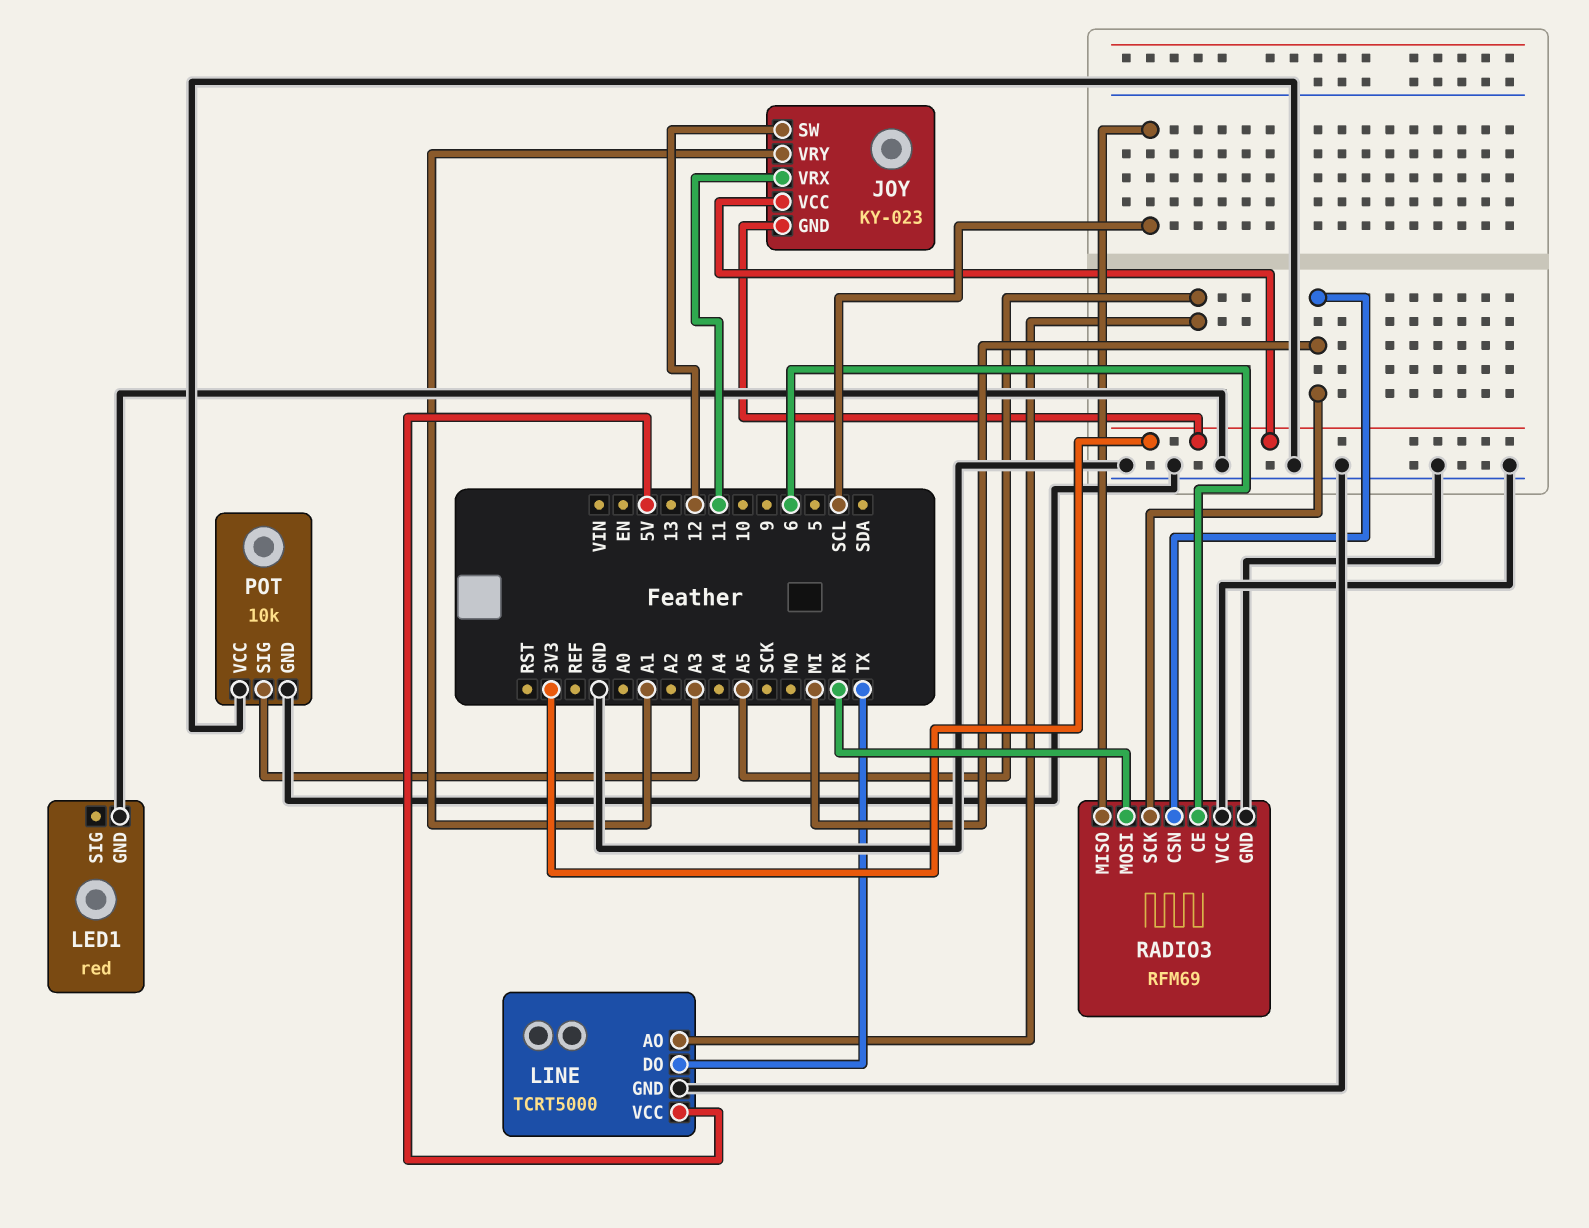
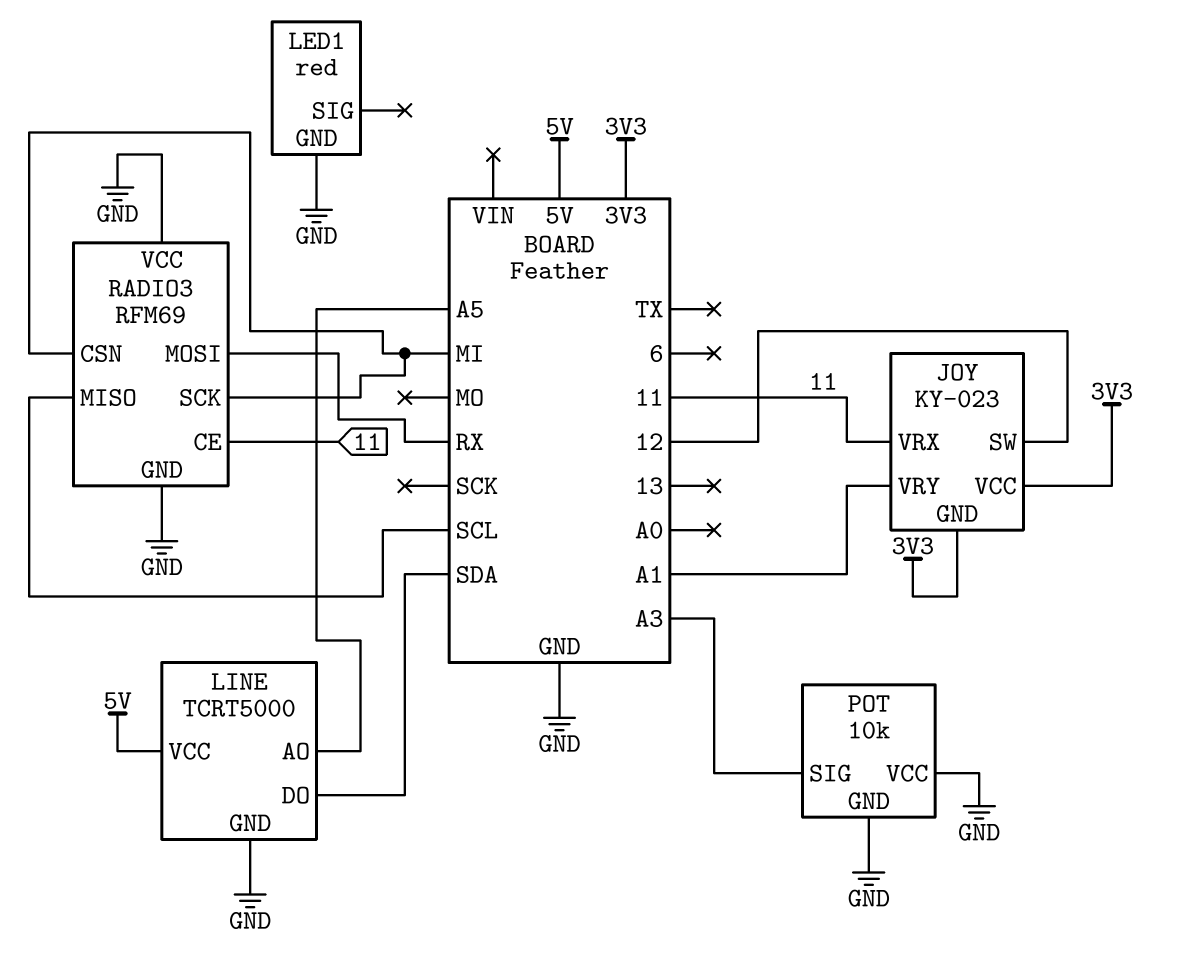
LINE pin DO: TX -> SDA
RADIO3 pin CE: 6 -> 11

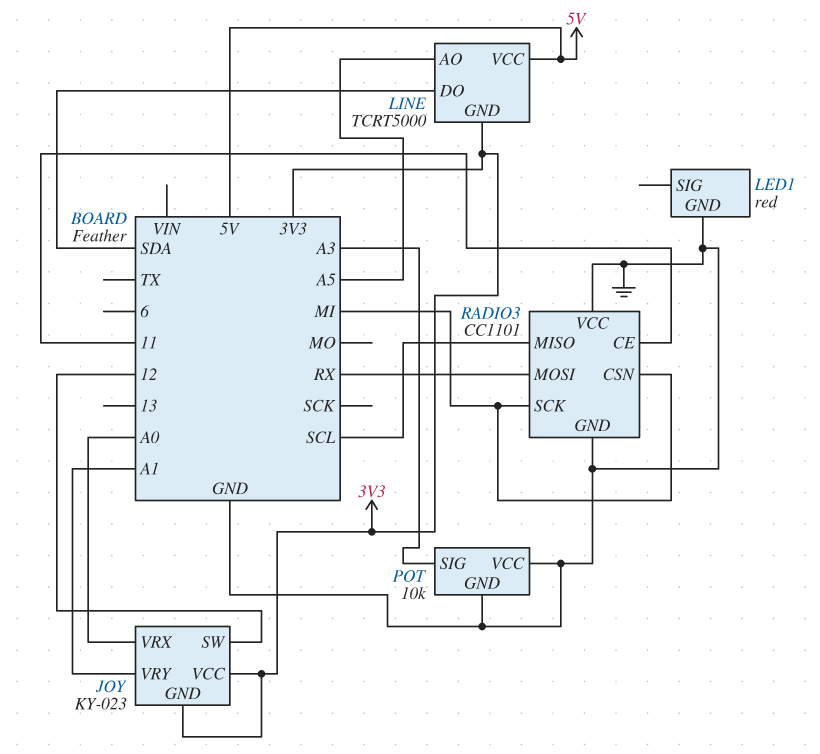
JOY pin VRX: 11 -> A0
LINE pin GND: GND -> 3V3
RADIO3: RFM69 -> CC1101

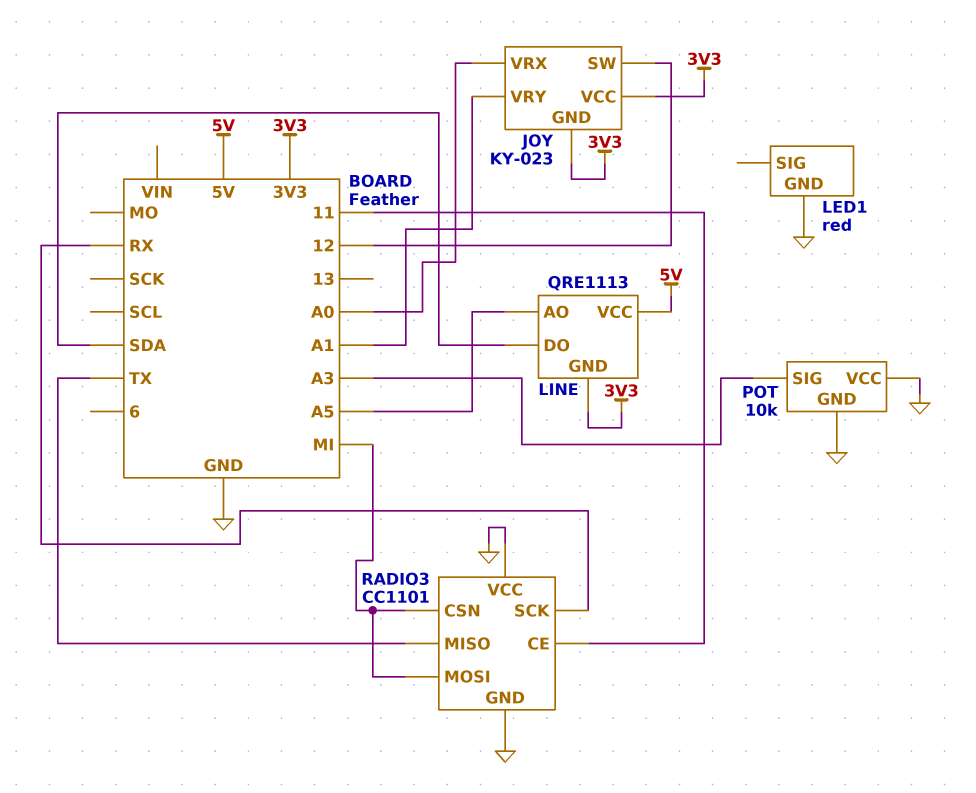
LINE: TCRT5000 -> QRE1113
RADIO3 pin MISO: SCL -> TX
RADIO3 pin MOSI: RX -> MI
RADIO3 pin SCK: MI -> RX

